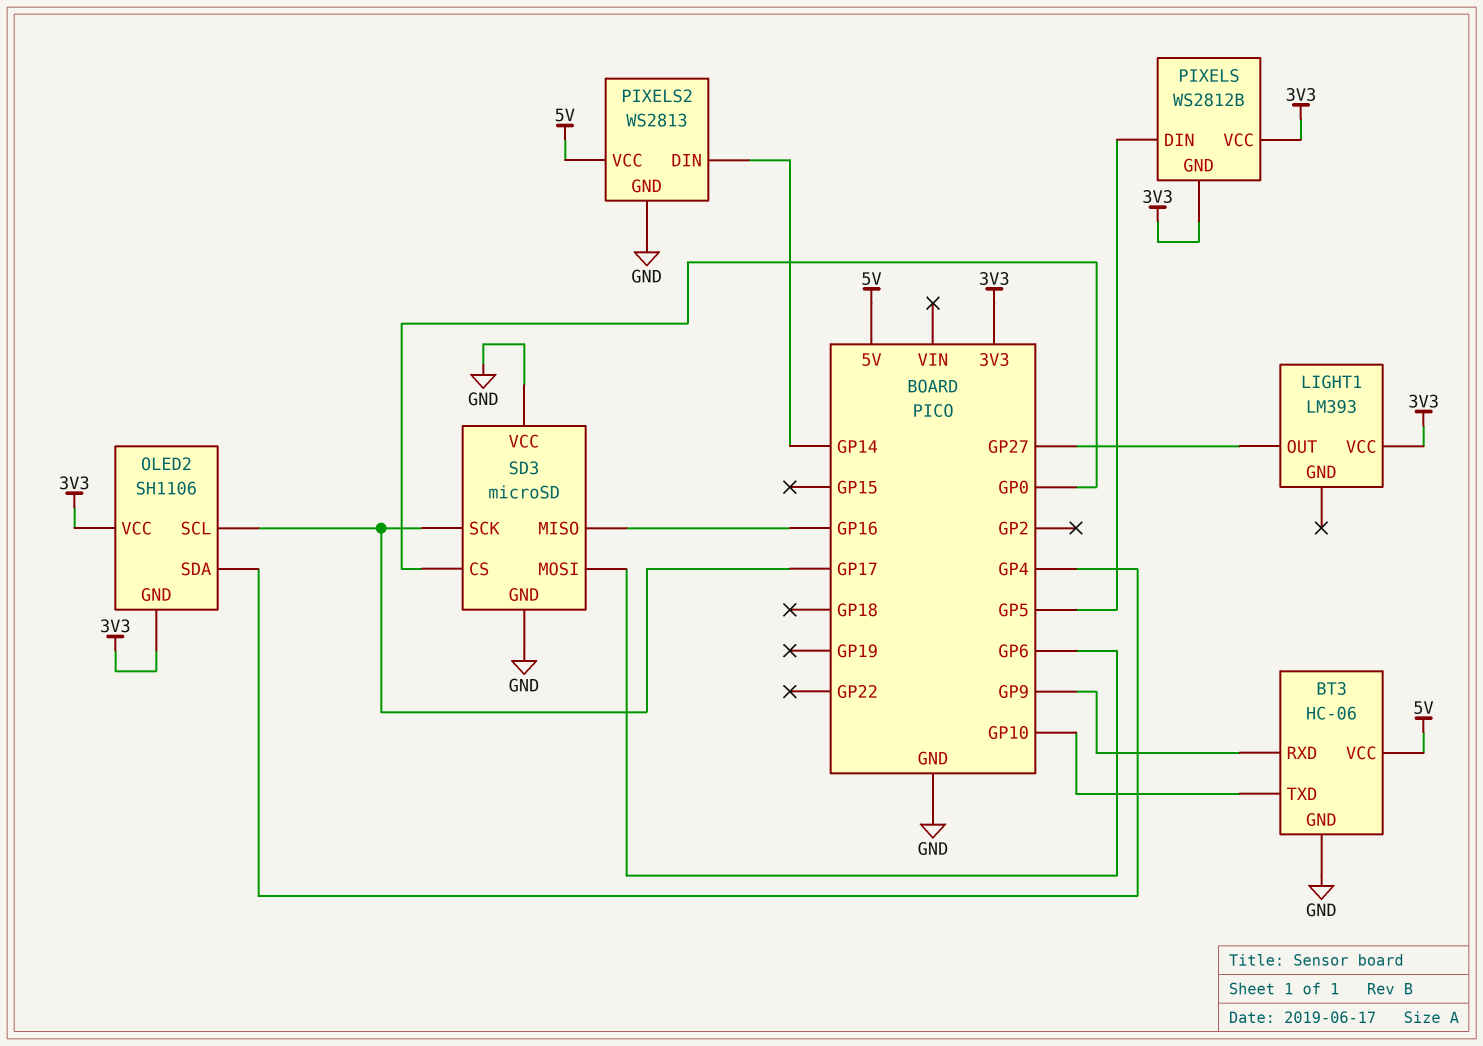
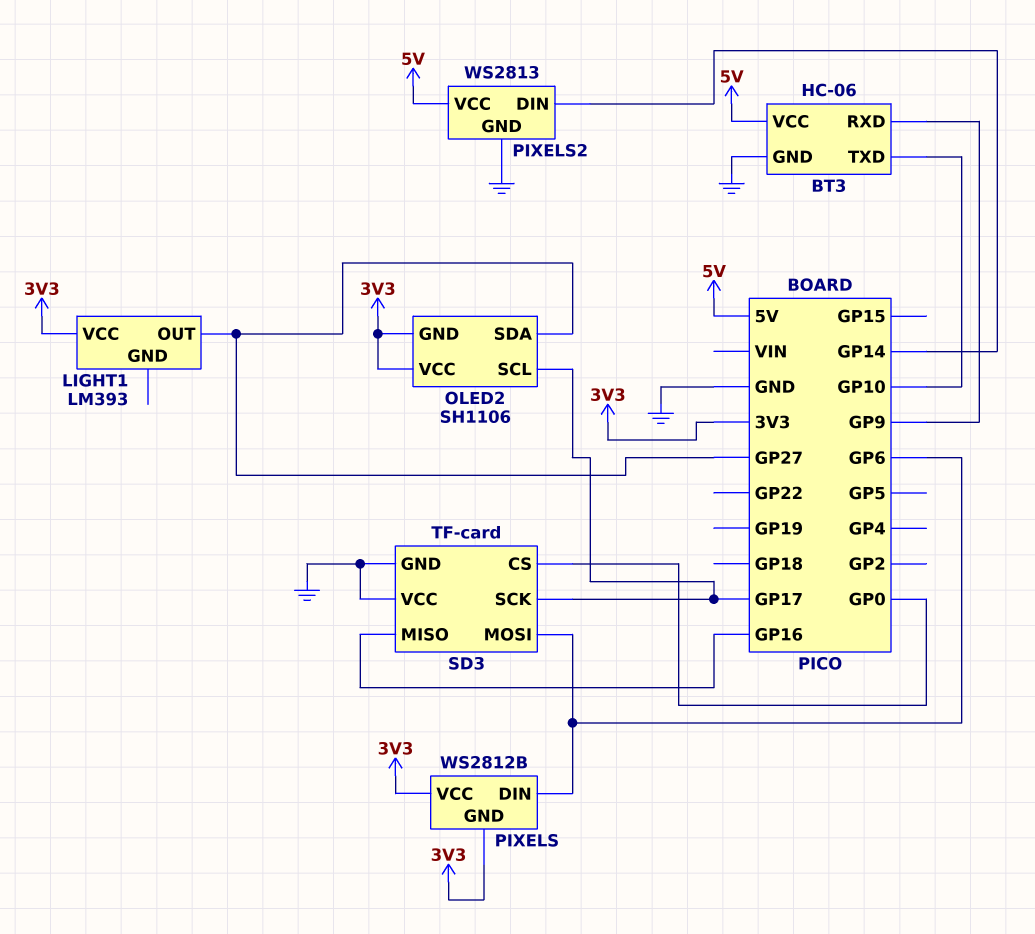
OLED2 pin SDA: GP4 -> GP27
PIXELS pin DIN: GP5 -> GP6
SD3: microSD -> TF-card

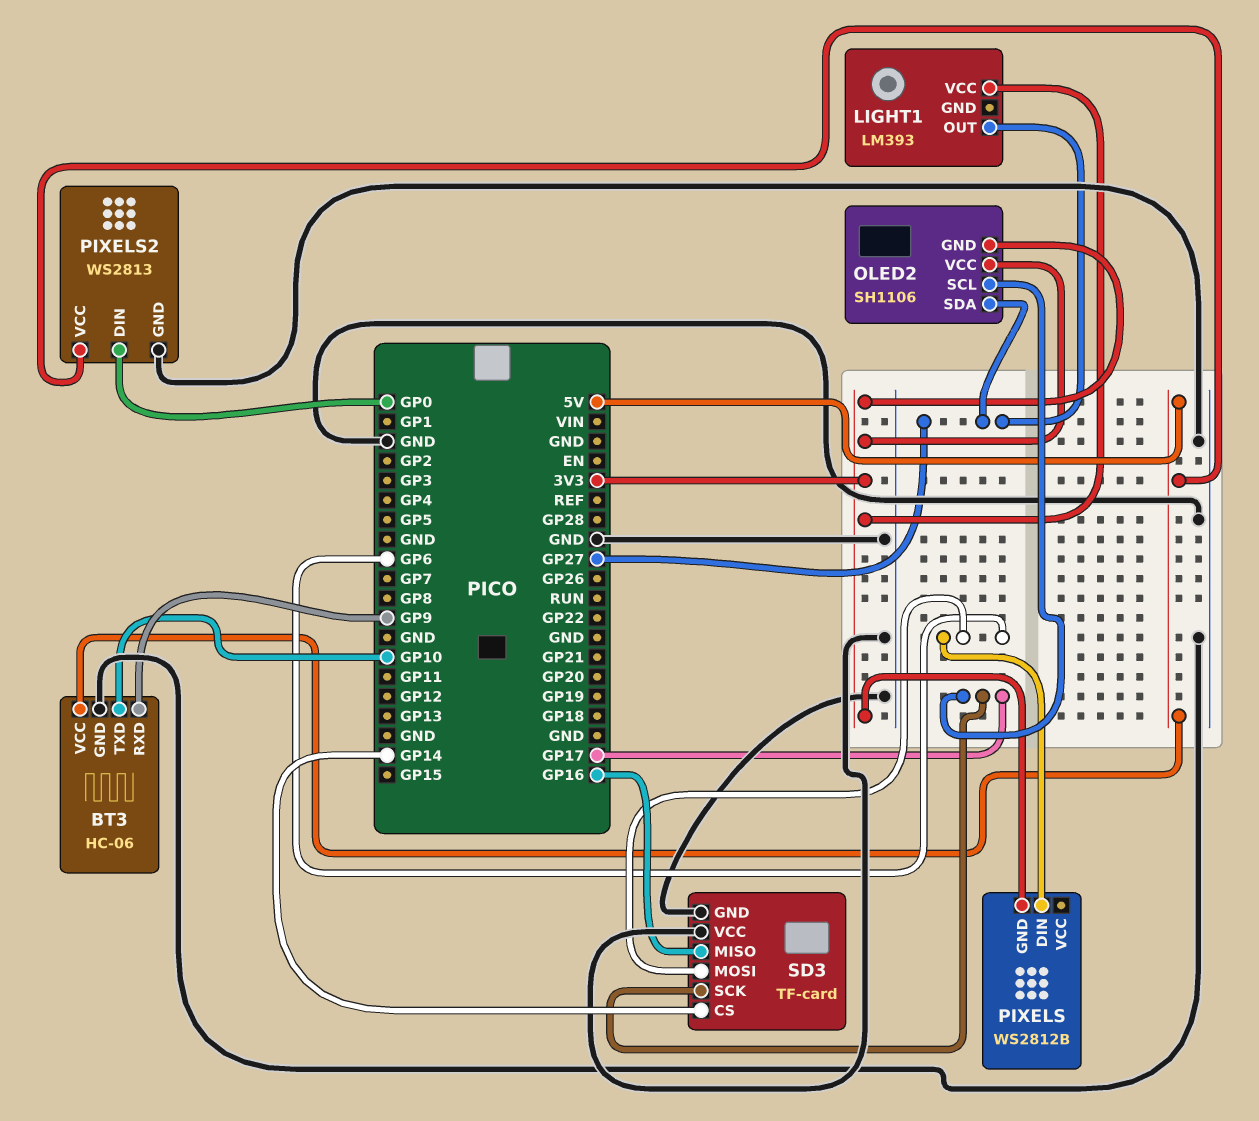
PIXELS pin VCC: 3V3 -> none
PIXELS2 pin DIN: GP14 -> GP0
SD3 pin CS: GP0 -> GP14

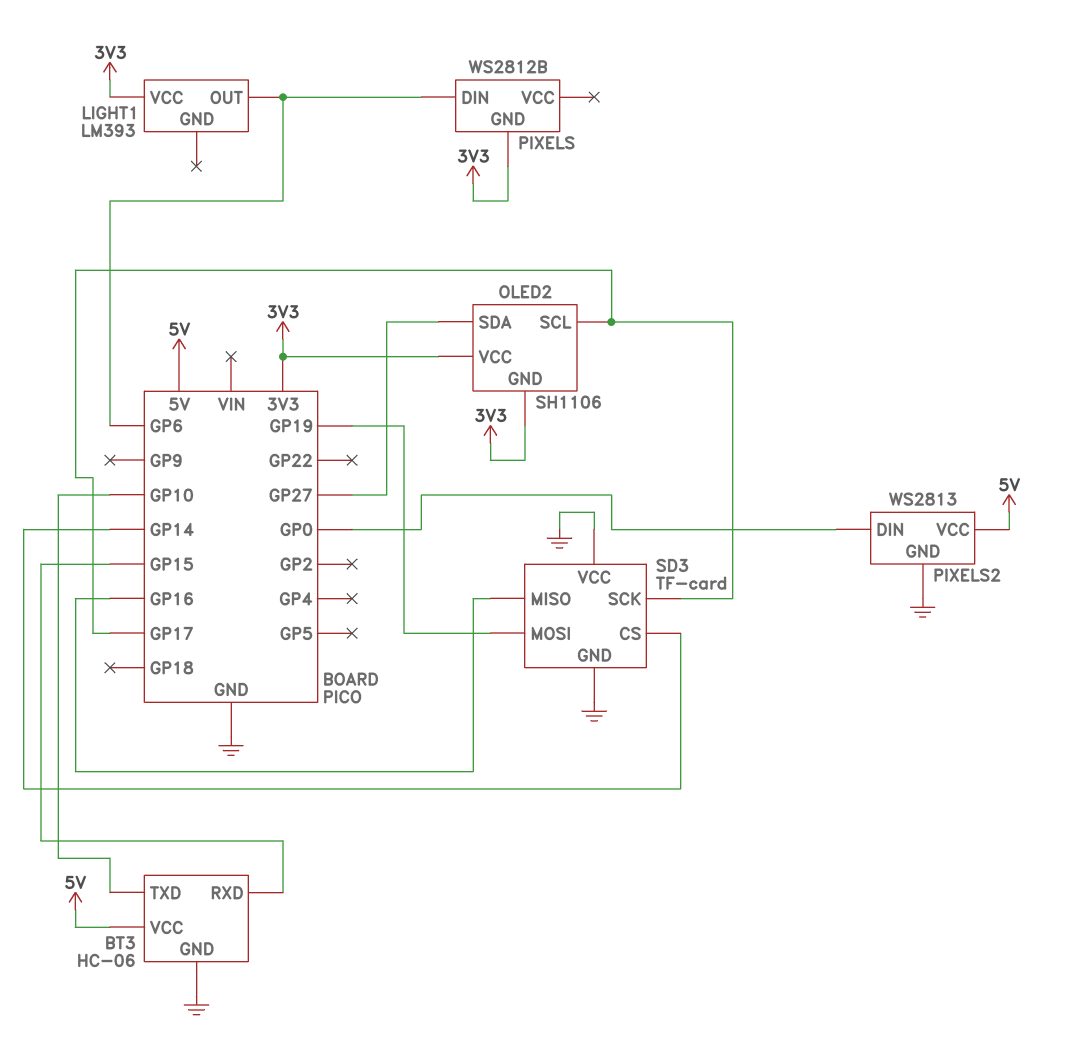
BT3 pin RXD: GP9 -> GP15
LIGHT1 pin OUT: GP27 -> GP6
SD3 pin MOSI: GP6 -> GP19

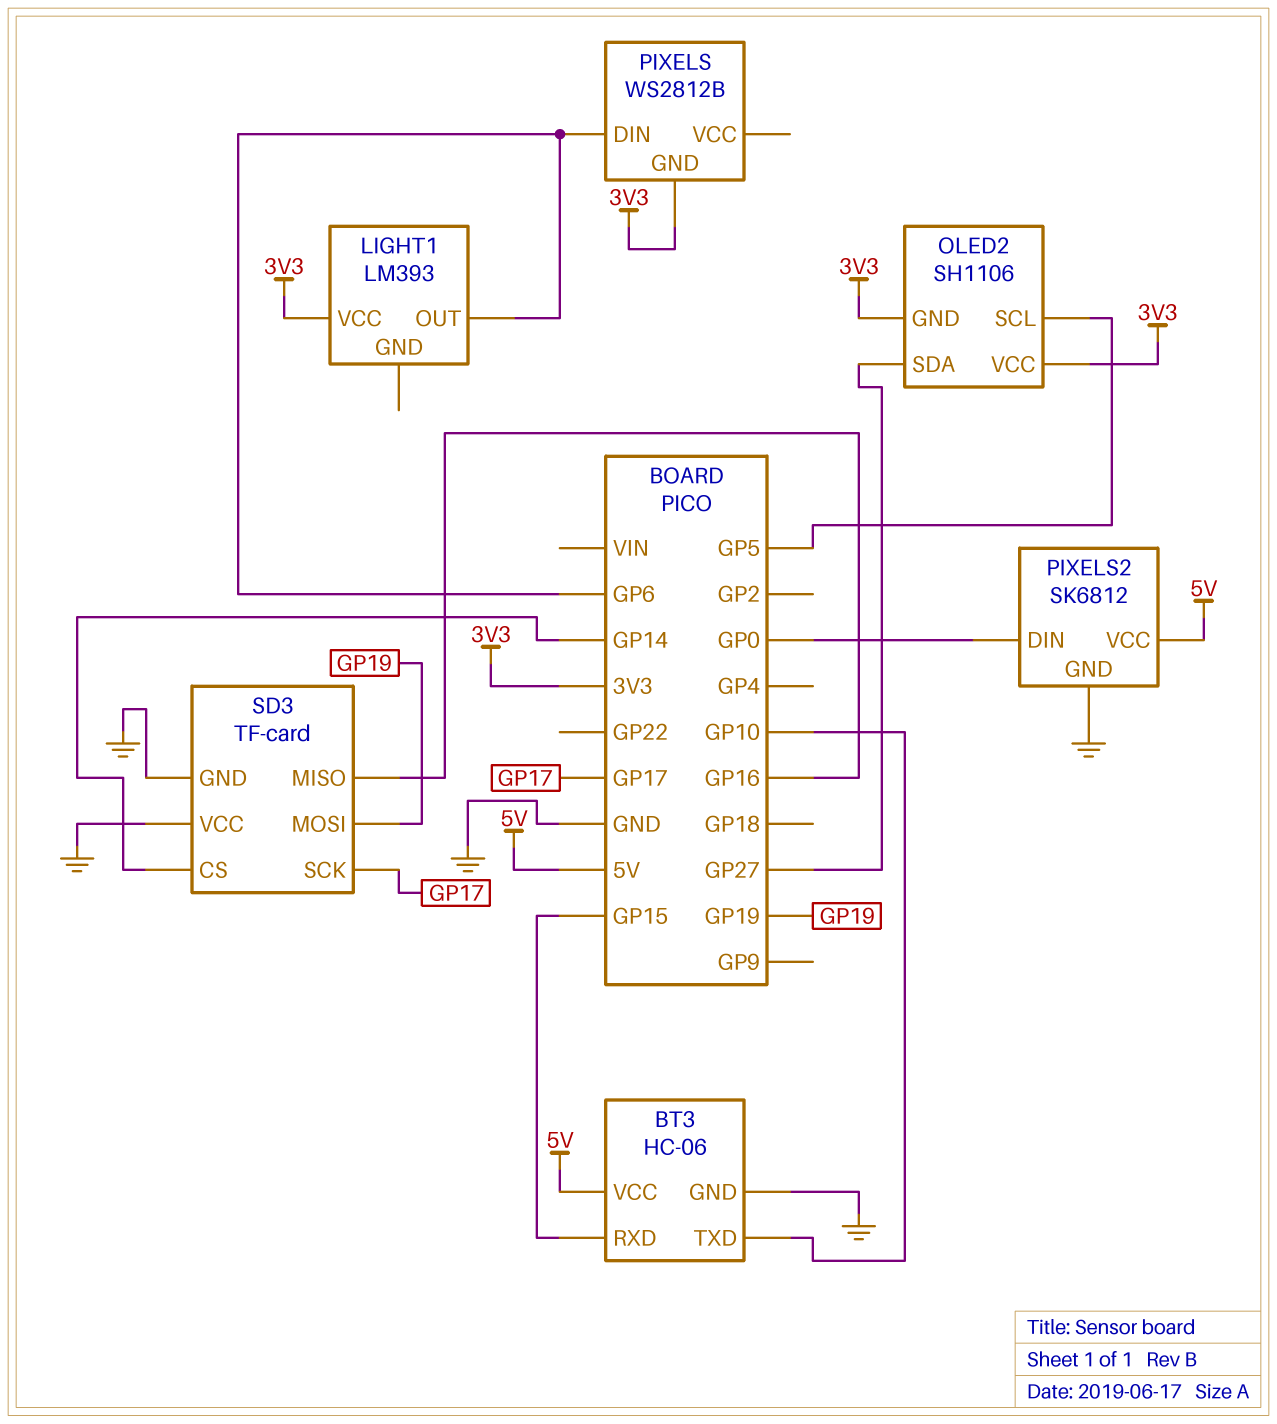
OLED2 pin SCL: GP17 -> GP5
PIXELS2: WS2813 -> SK6812

